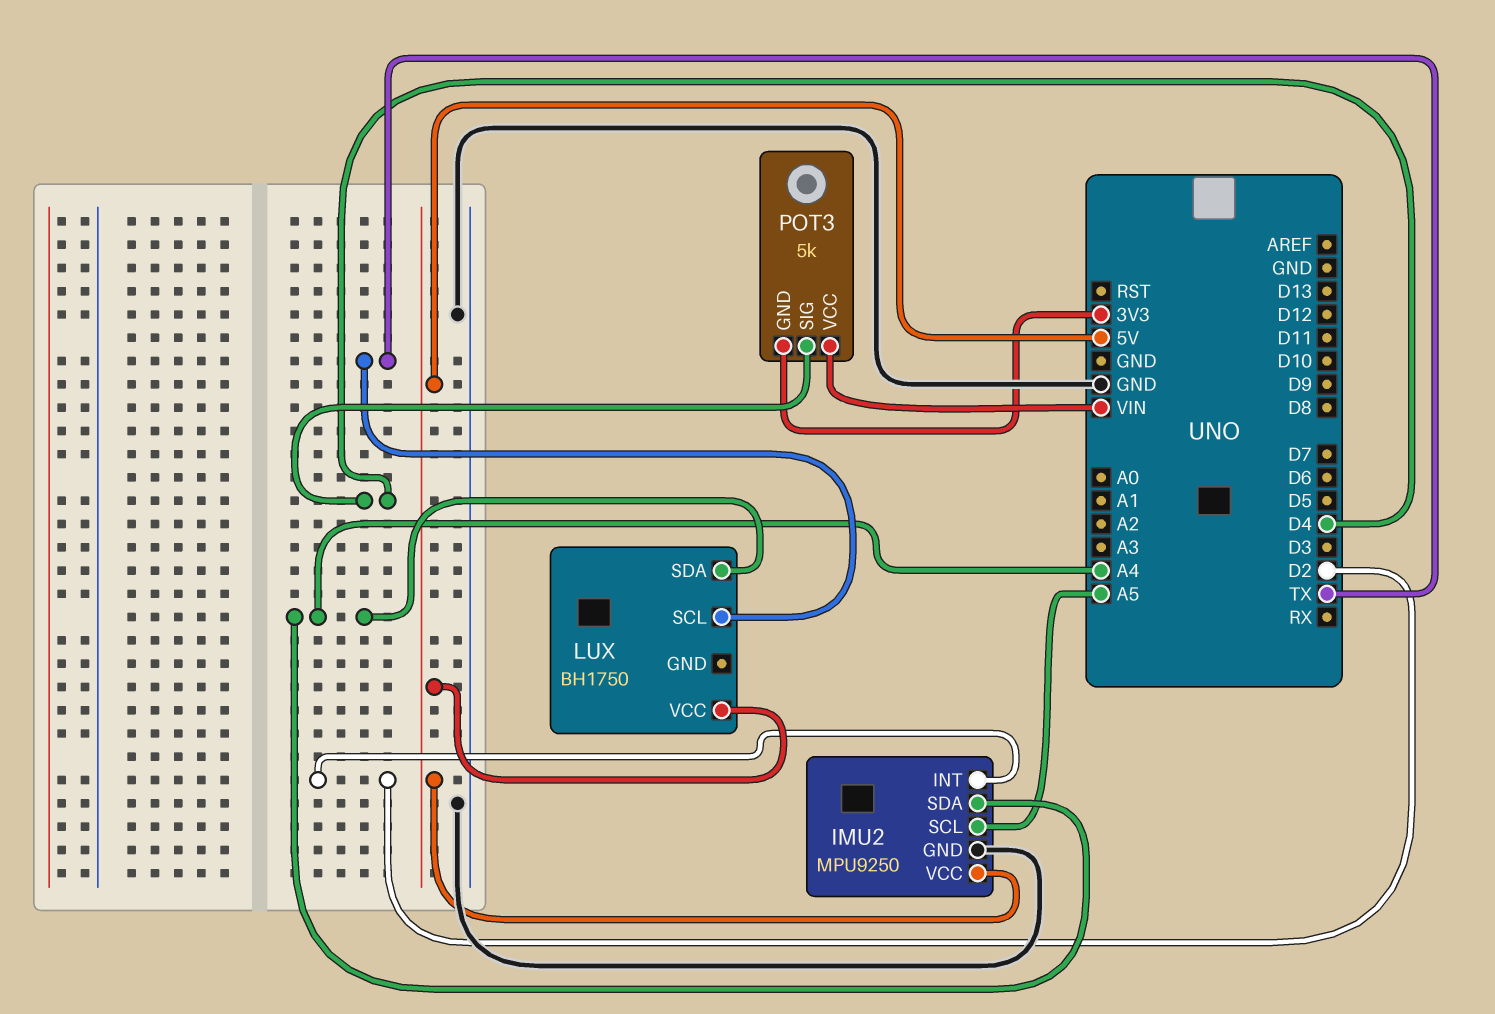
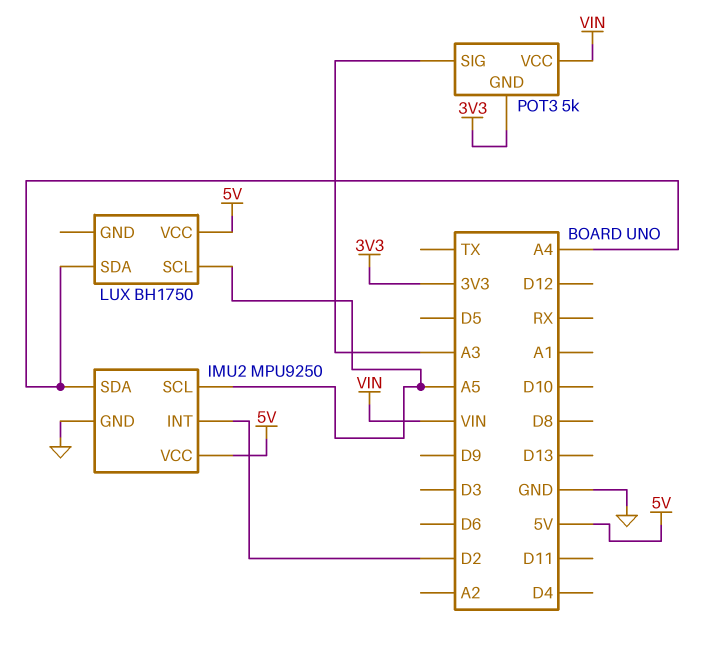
LUX pin SCL: TX -> A5
POT3 pin SIG: D4 -> A3

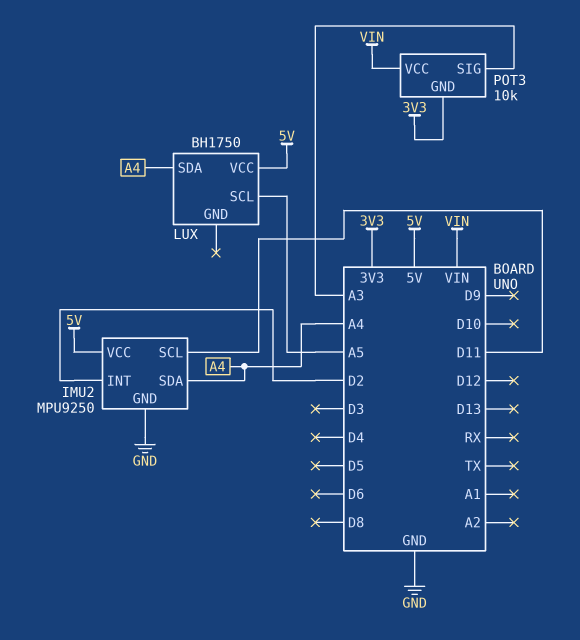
IMU2 pin SCL: A5 -> D11
POT3: 5k -> 10k

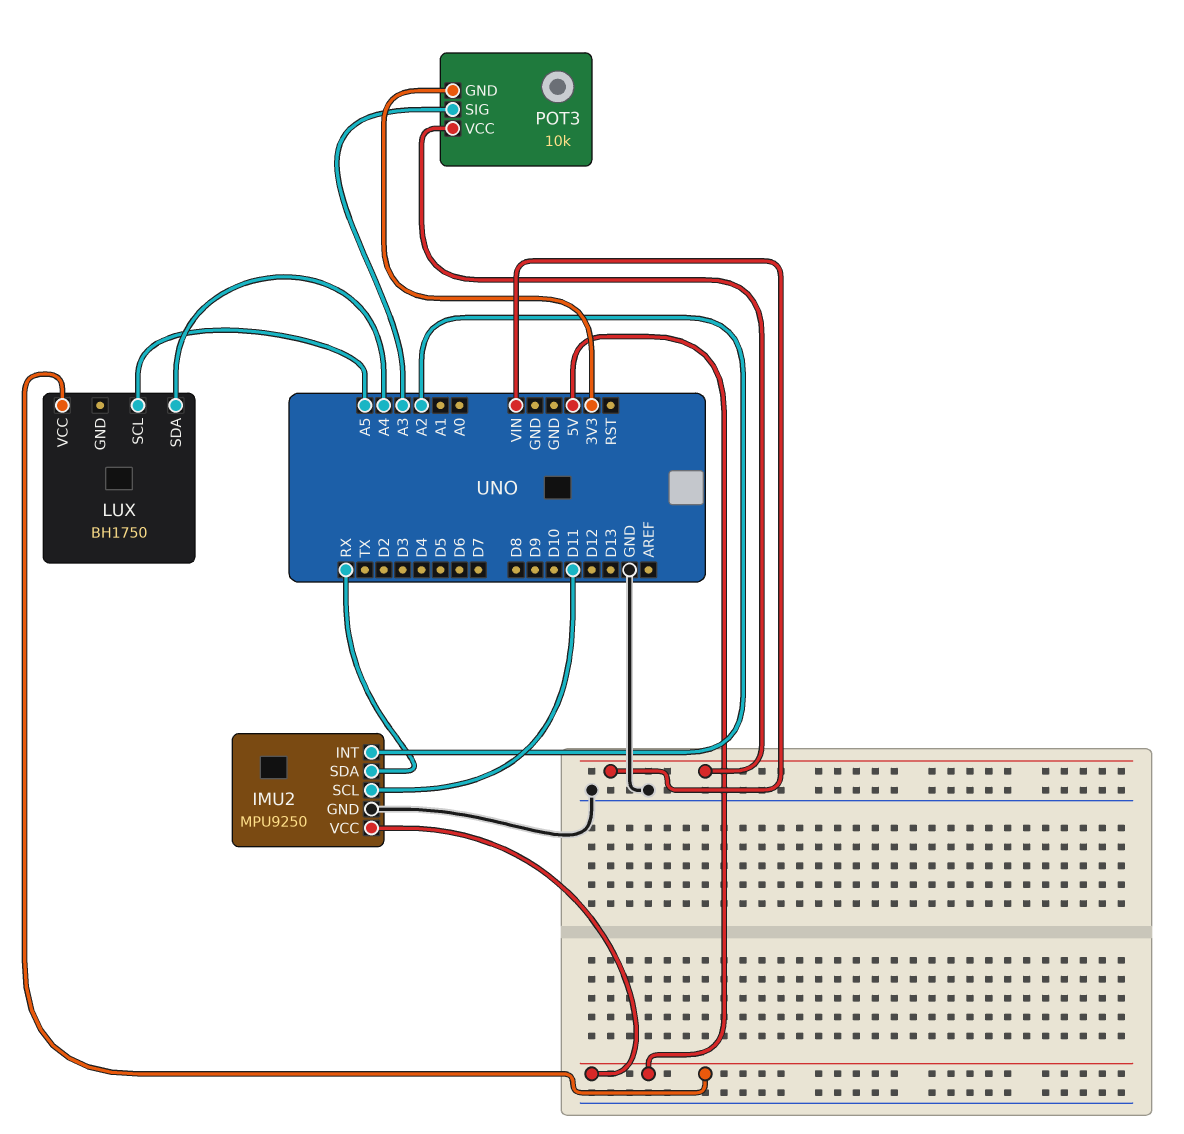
IMU2 pin INT: D2 -> A2
IMU2 pin SDA: A4 -> RX

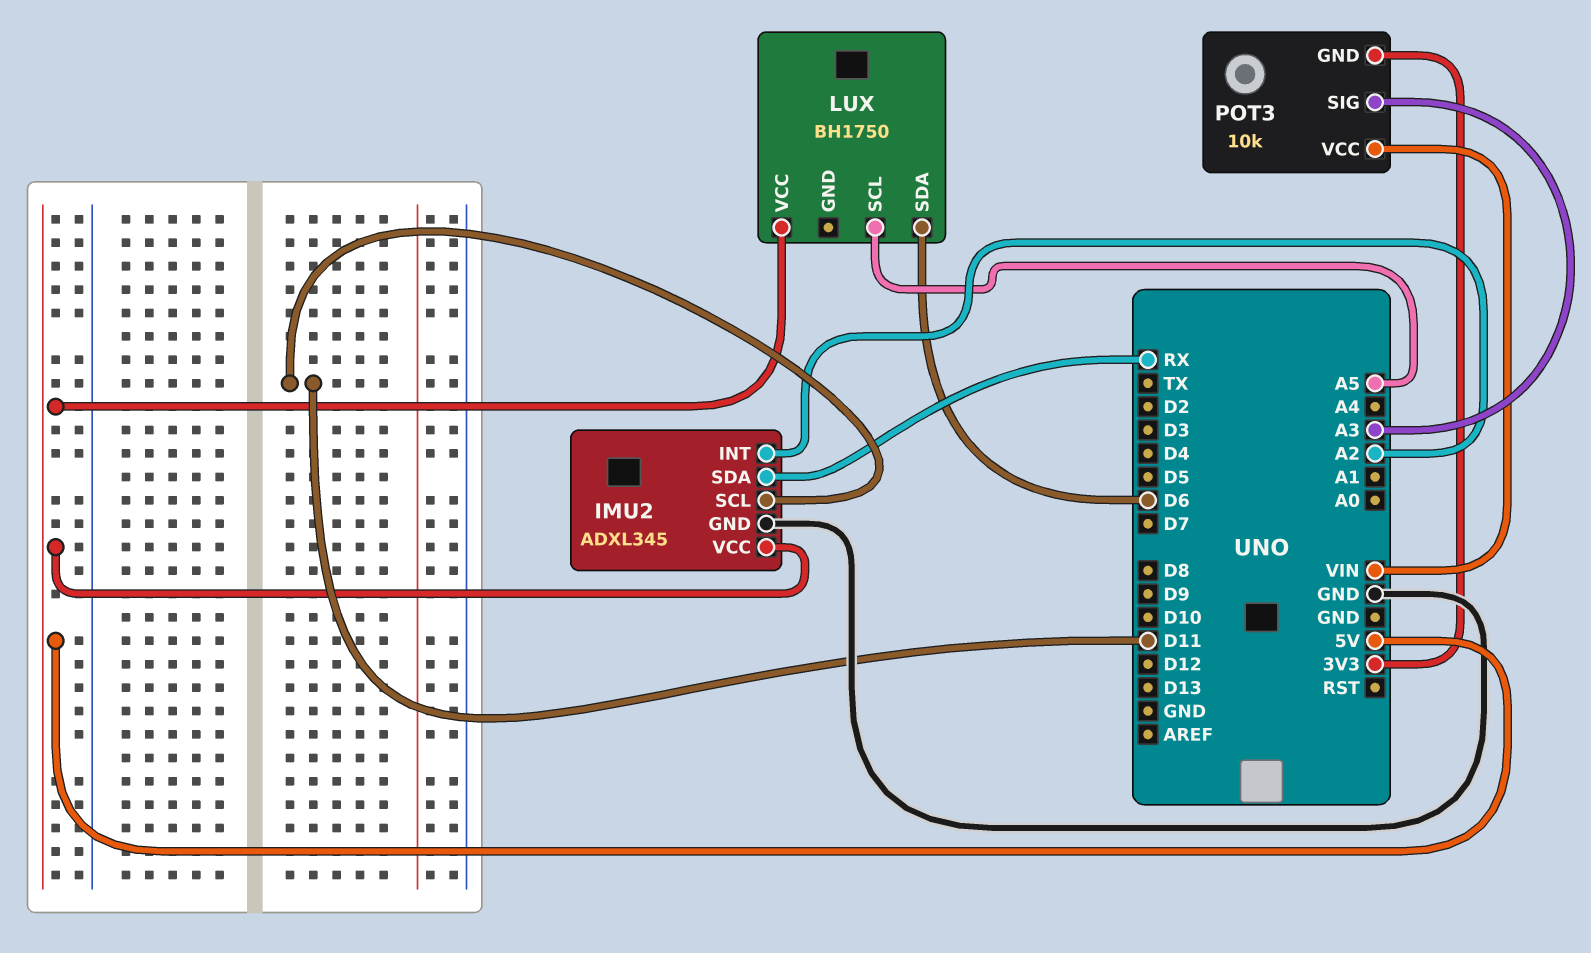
IMU2: MPU9250 -> ADXL345
LUX pin SDA: A4 -> D6

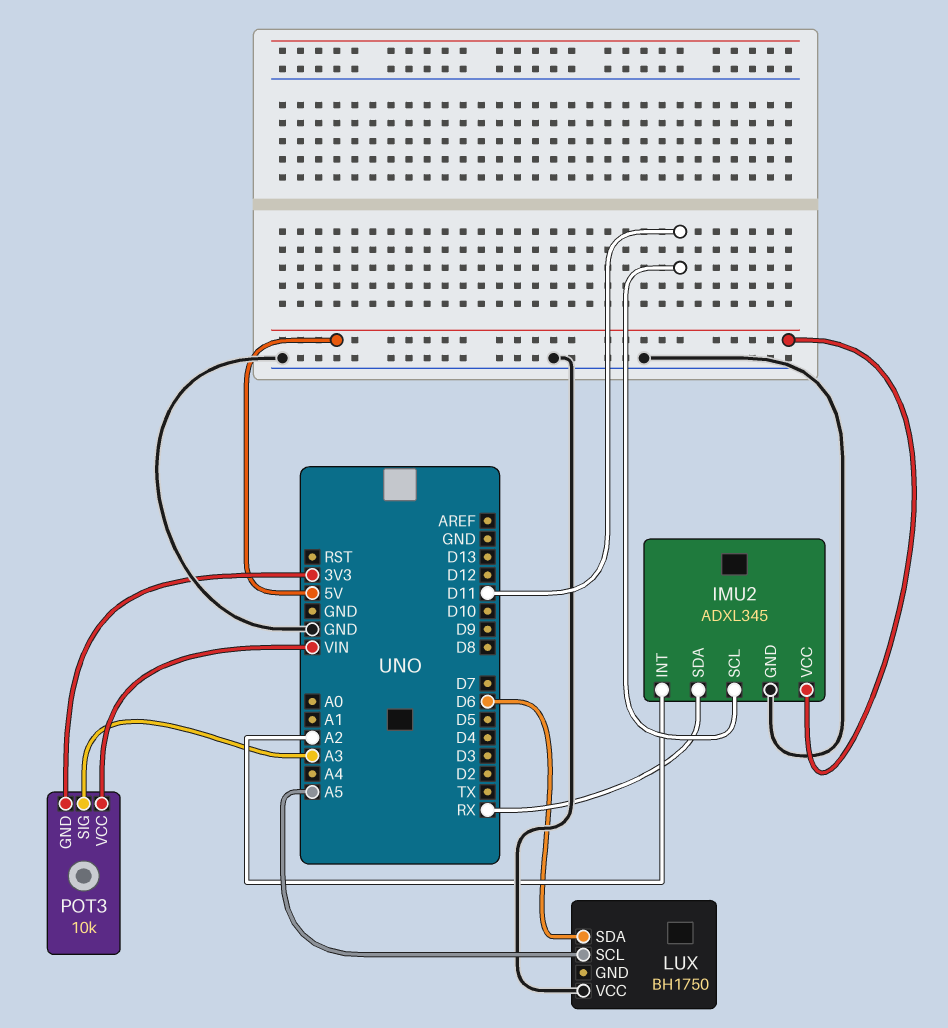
LUX pin VCC: 5V -> GND

